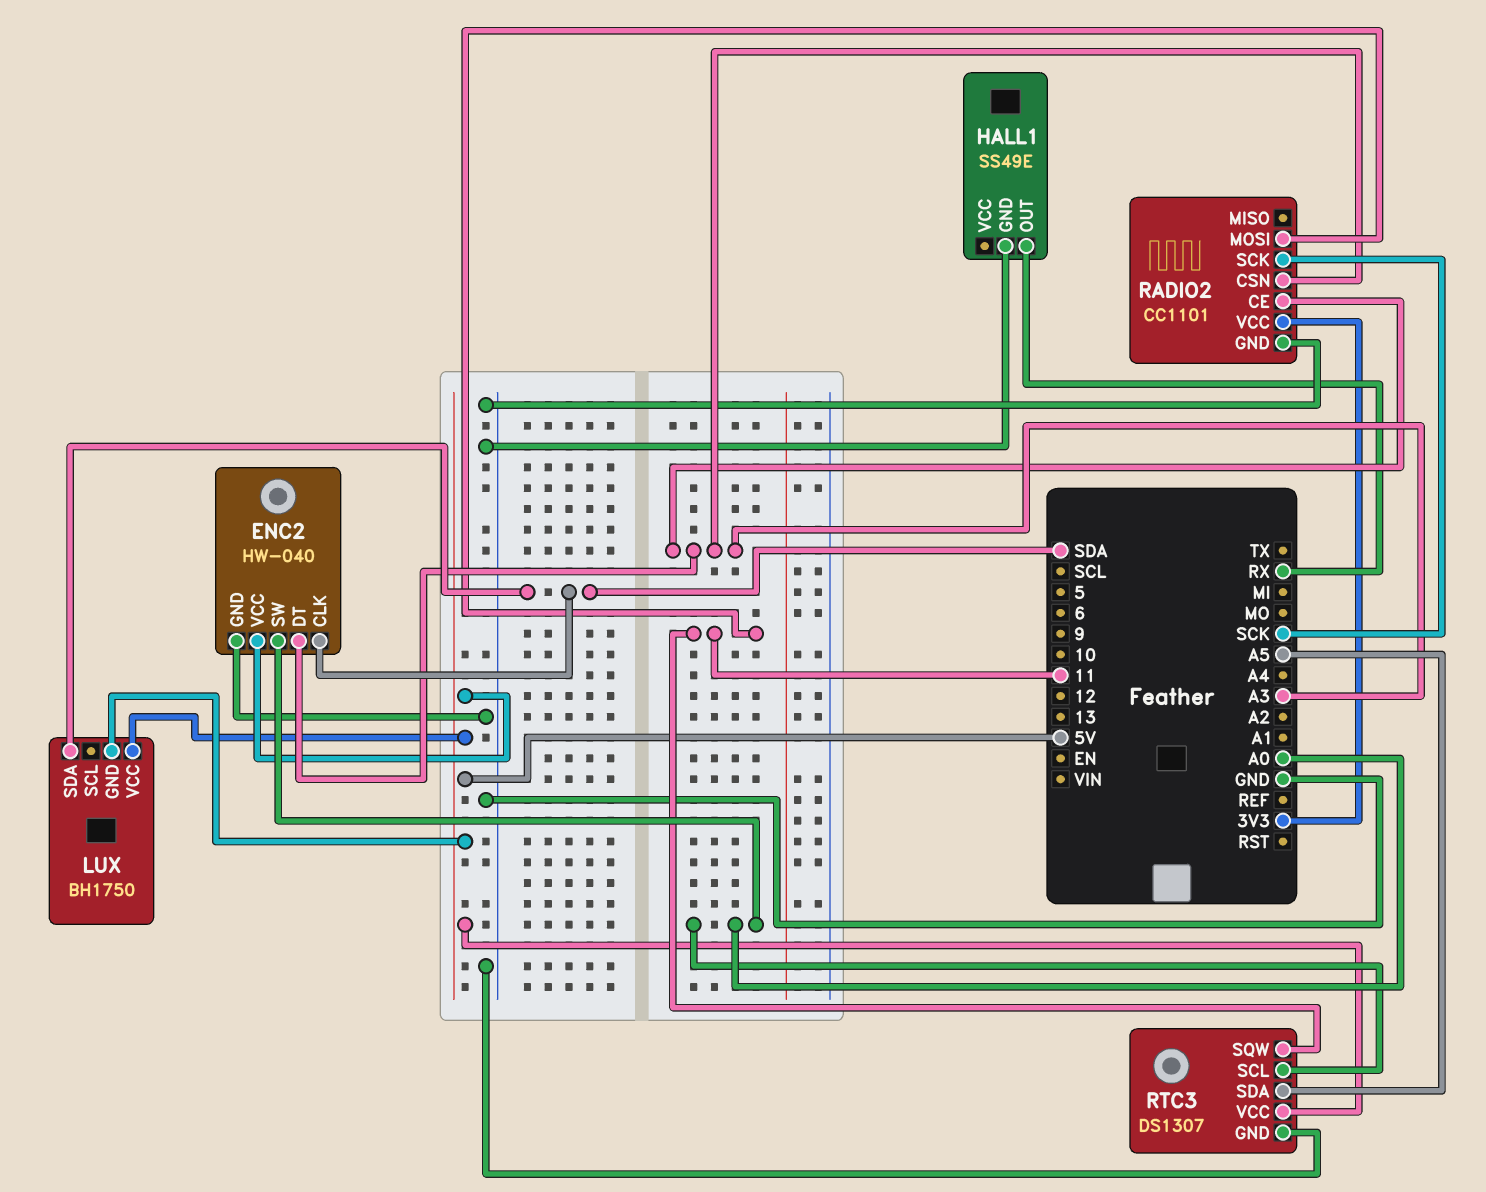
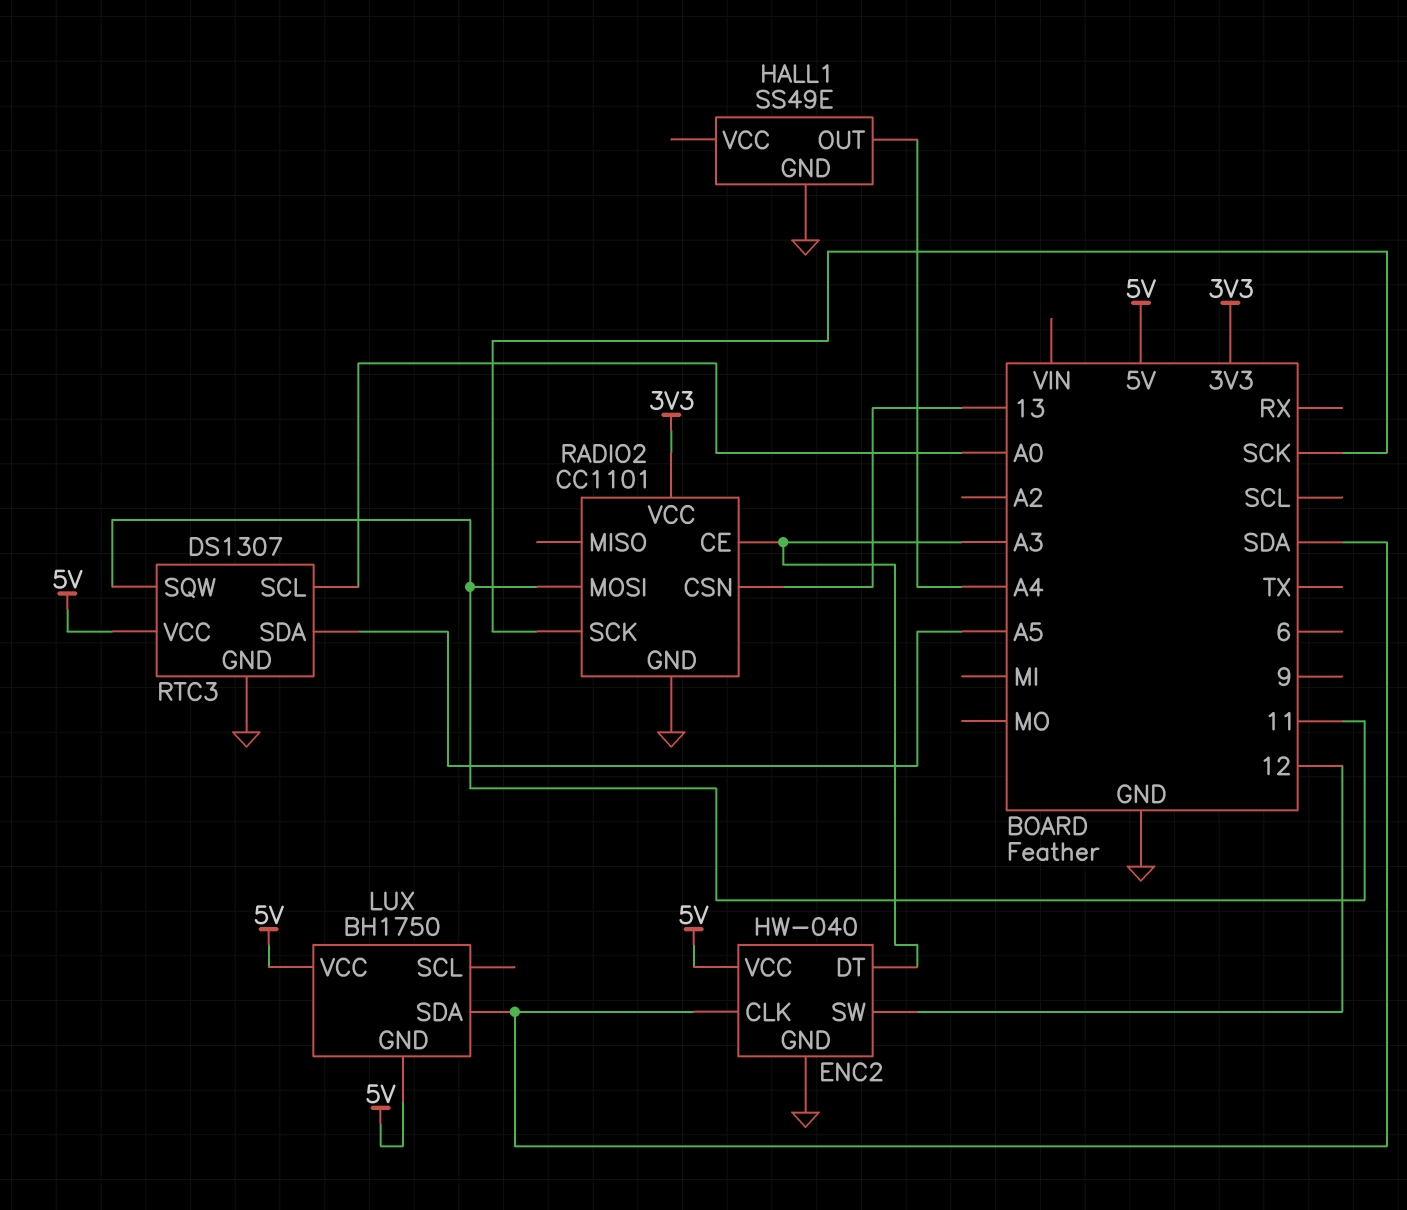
ENC2 pin SW: A0 -> 12
HALL1 pin OUT: RX -> A4
RADIO2 pin CSN: A3 -> 13

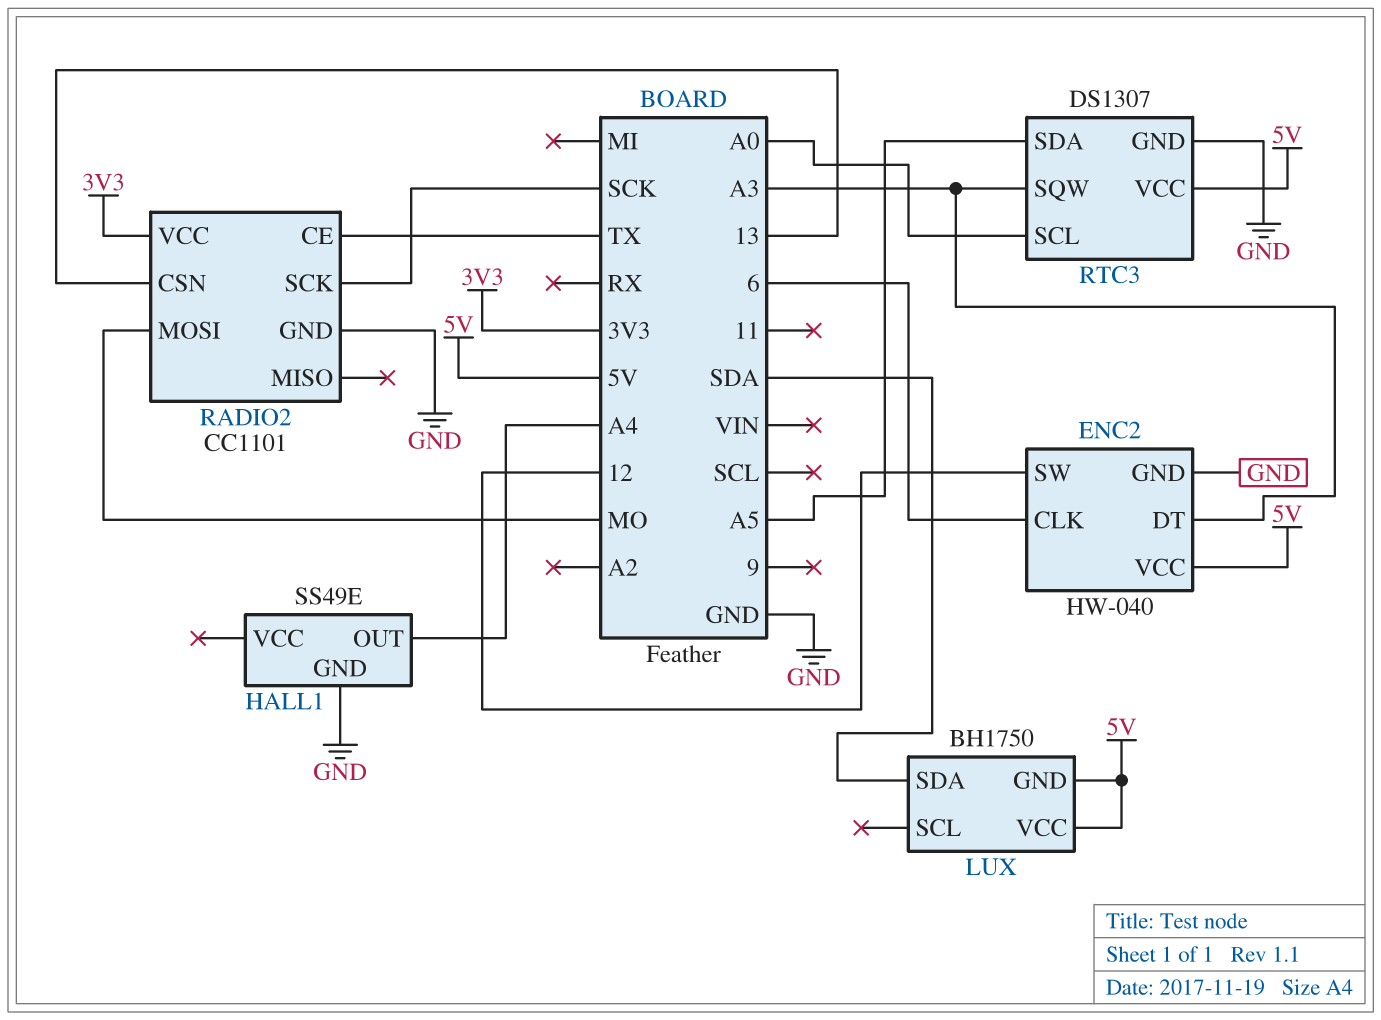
ENC2 pin CLK: SDA -> 6
RADIO2 pin CE: A3 -> TX
RADIO2 pin MOSI: 11 -> MO
RTC3 pin SQW: 11 -> A3

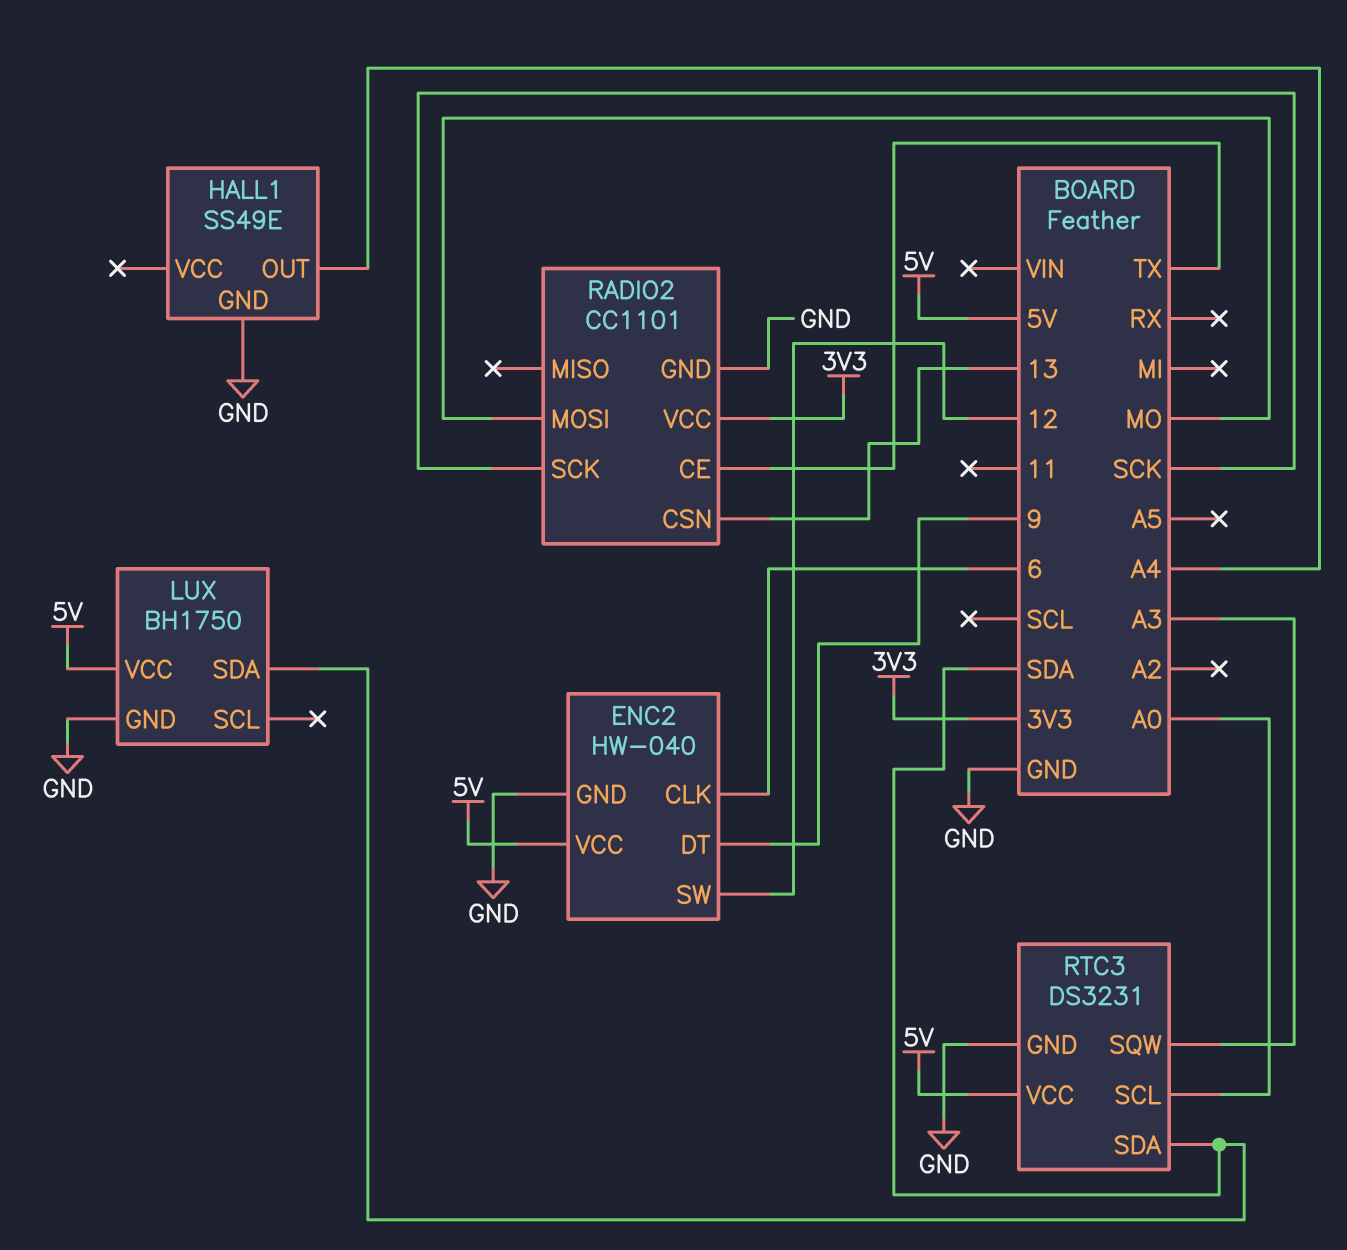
ENC2 pin DT: A3 -> 9
LUX pin GND: 5V -> GND
RTC3: DS1307 -> DS3231
RTC3 pin SDA: A5 -> SDA

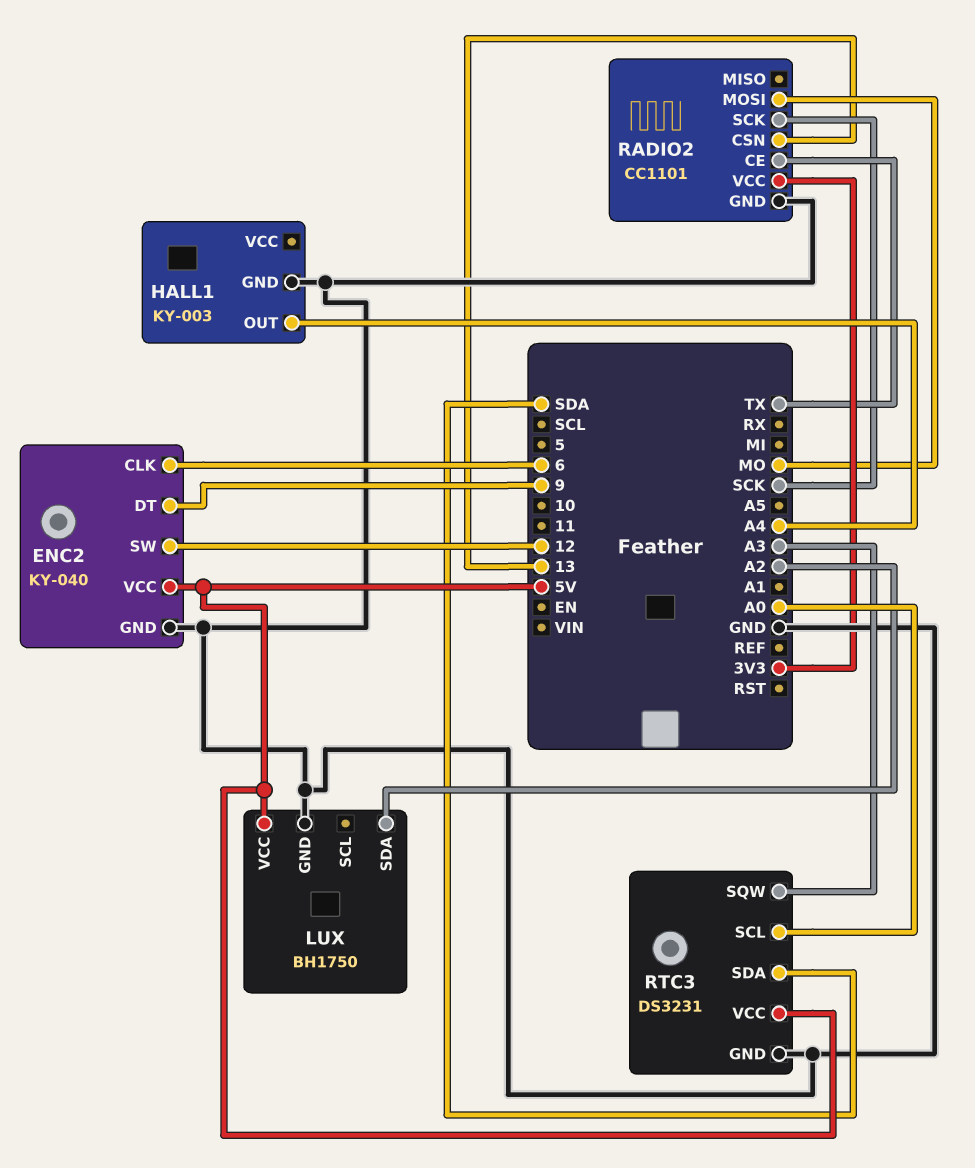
ENC2: HW-040 -> KY-040
HALL1: SS49E -> KY-003
LUX pin SDA: SDA -> A2

